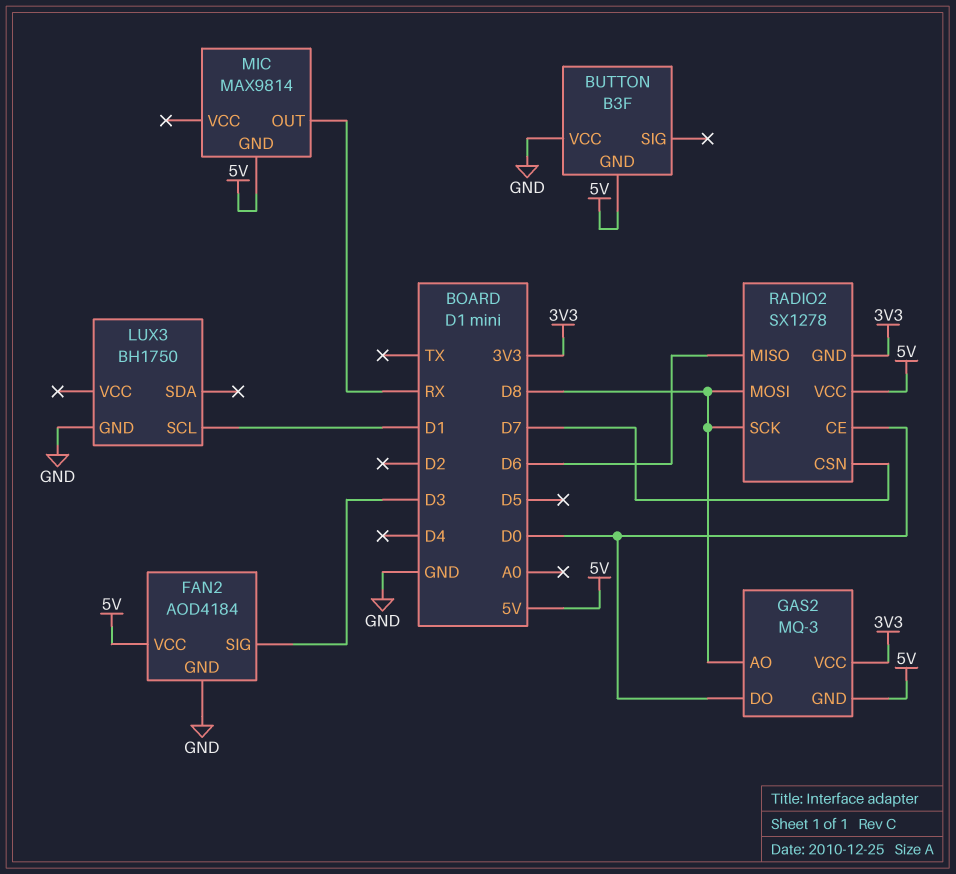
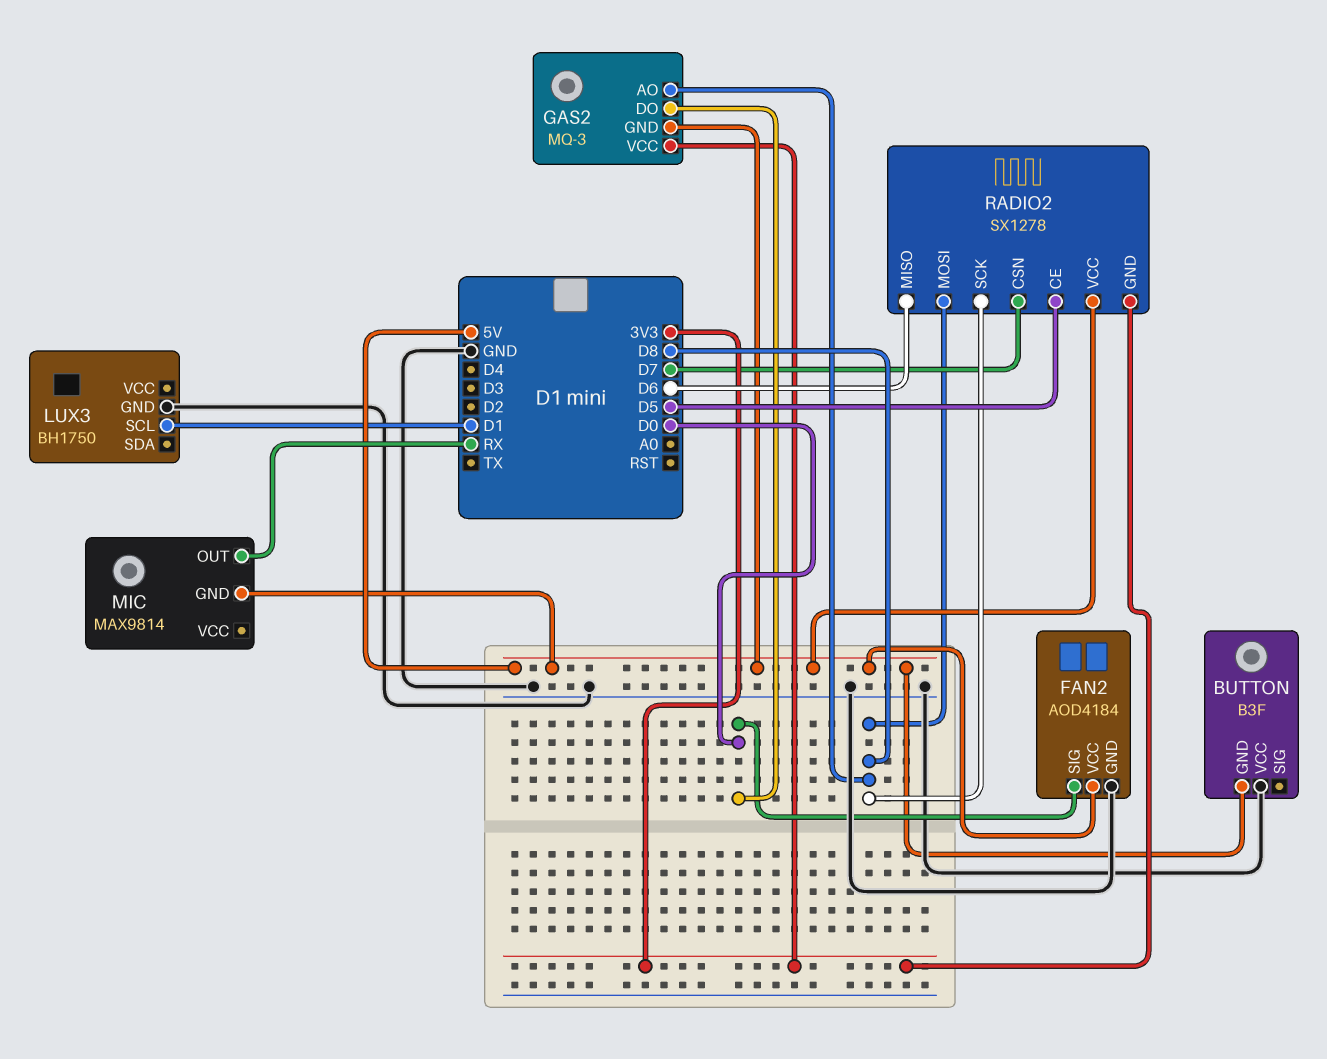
FAN2 pin SIG: D3 -> D0
RADIO2 pin CE: D0 -> D5

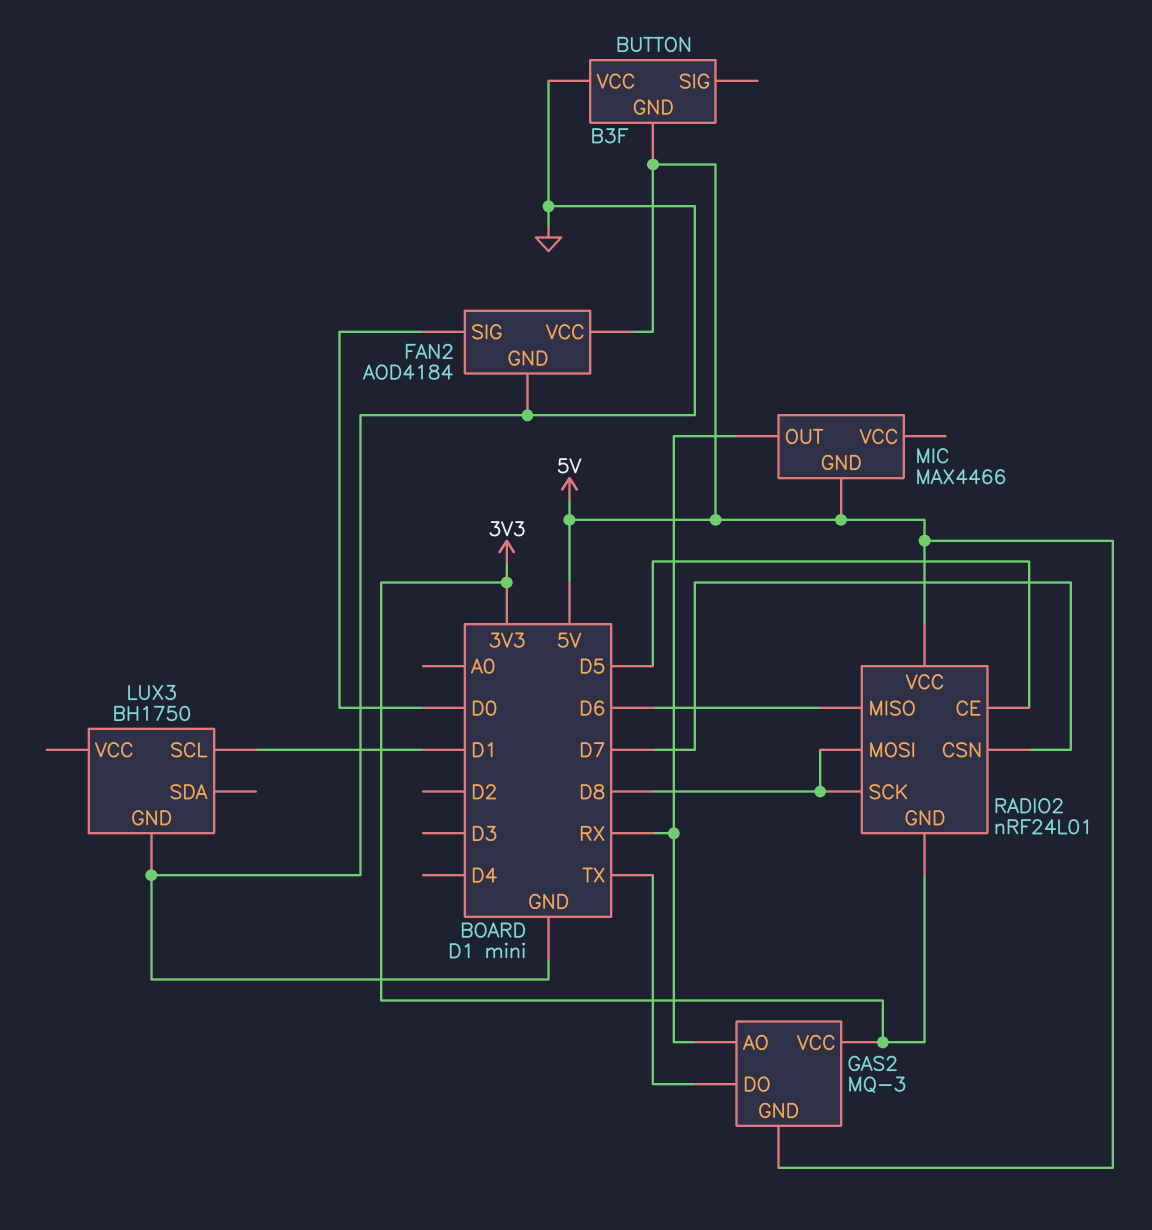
GAS2 pin AO: D8 -> RX
GAS2 pin DO: D0 -> TX
MIC: MAX9814 -> MAX4466
RADIO2: SX1278 -> nRF24L01

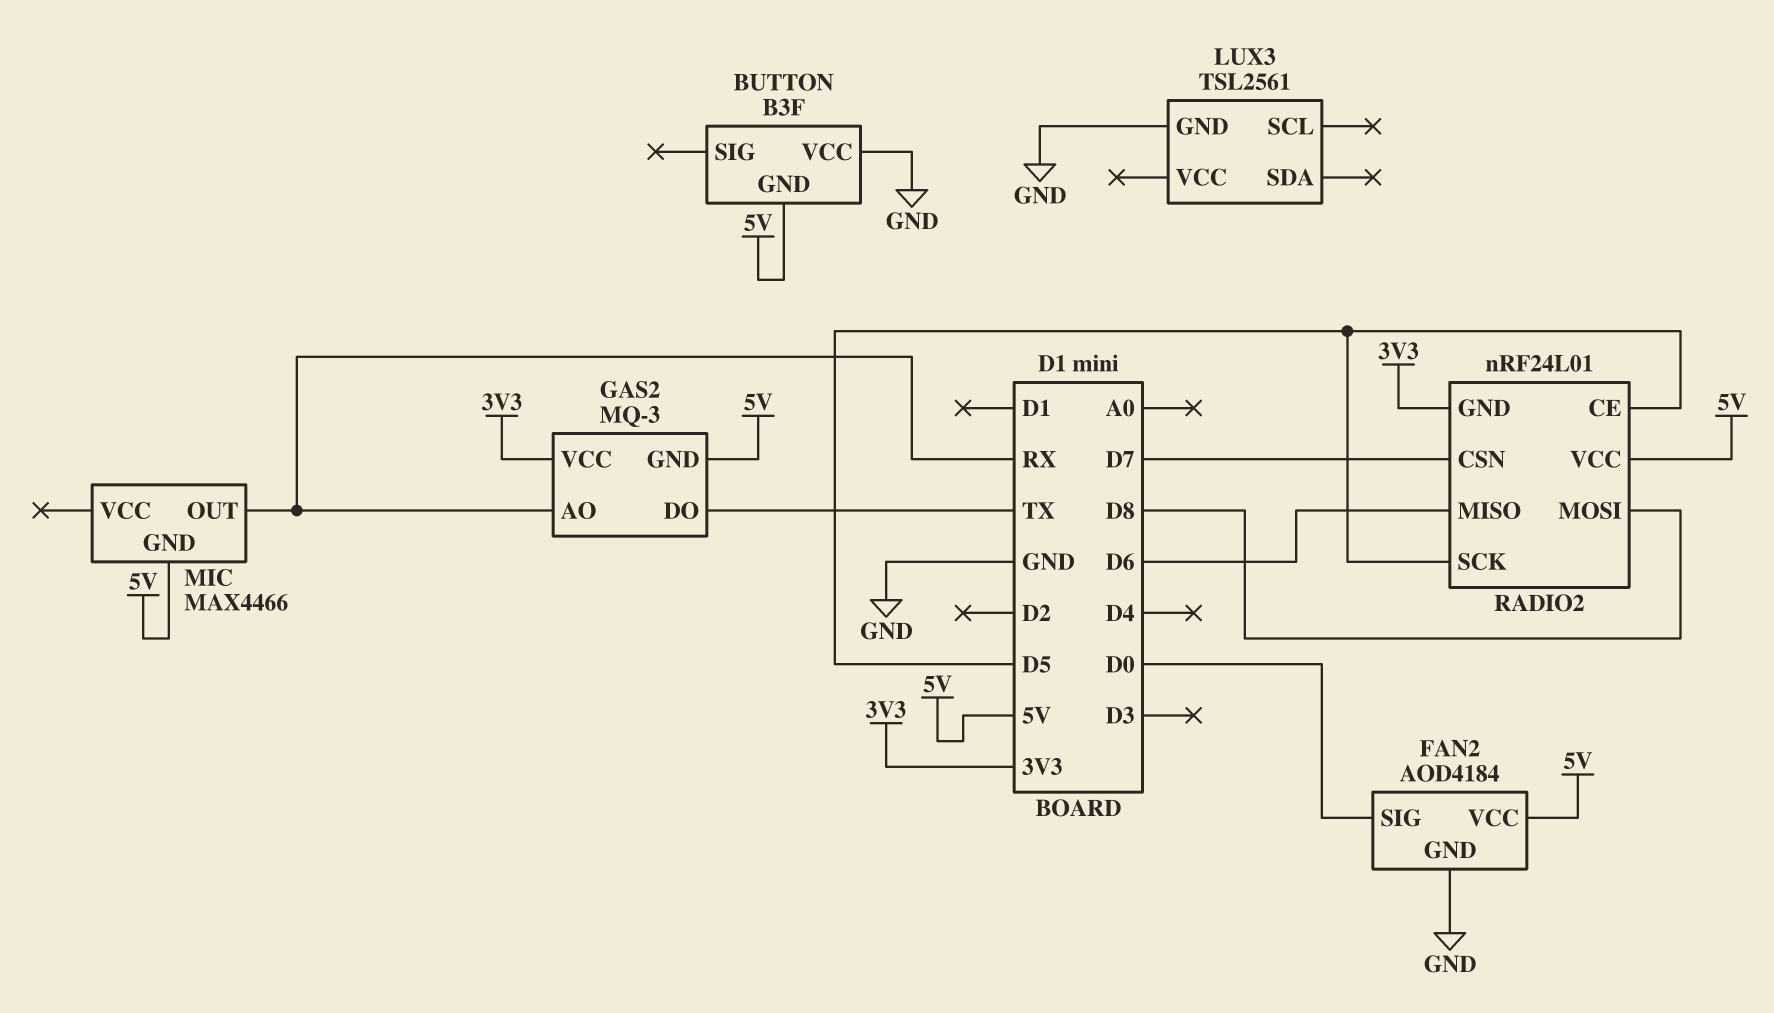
LUX3: BH1750 -> TSL2561
LUX3 pin SCL: D1 -> none
RADIO2 pin SCK: D8 -> D5

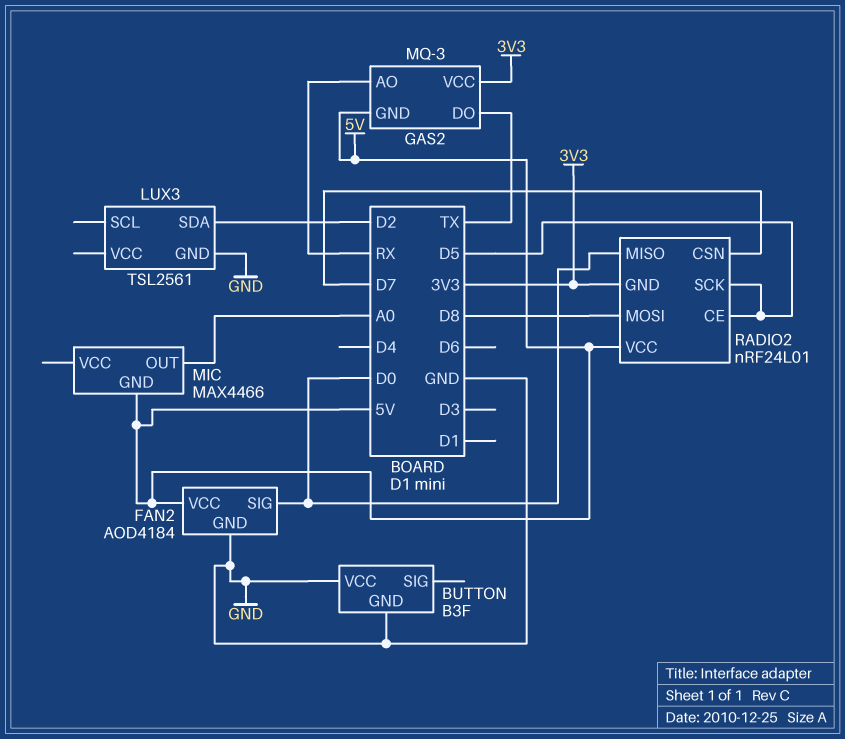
BUTTON pin GND: 5V -> GND
LUX3 pin SDA: none -> D2
MIC pin OUT: RX -> A0
RADIO2 pin MISO: D6 -> D0

